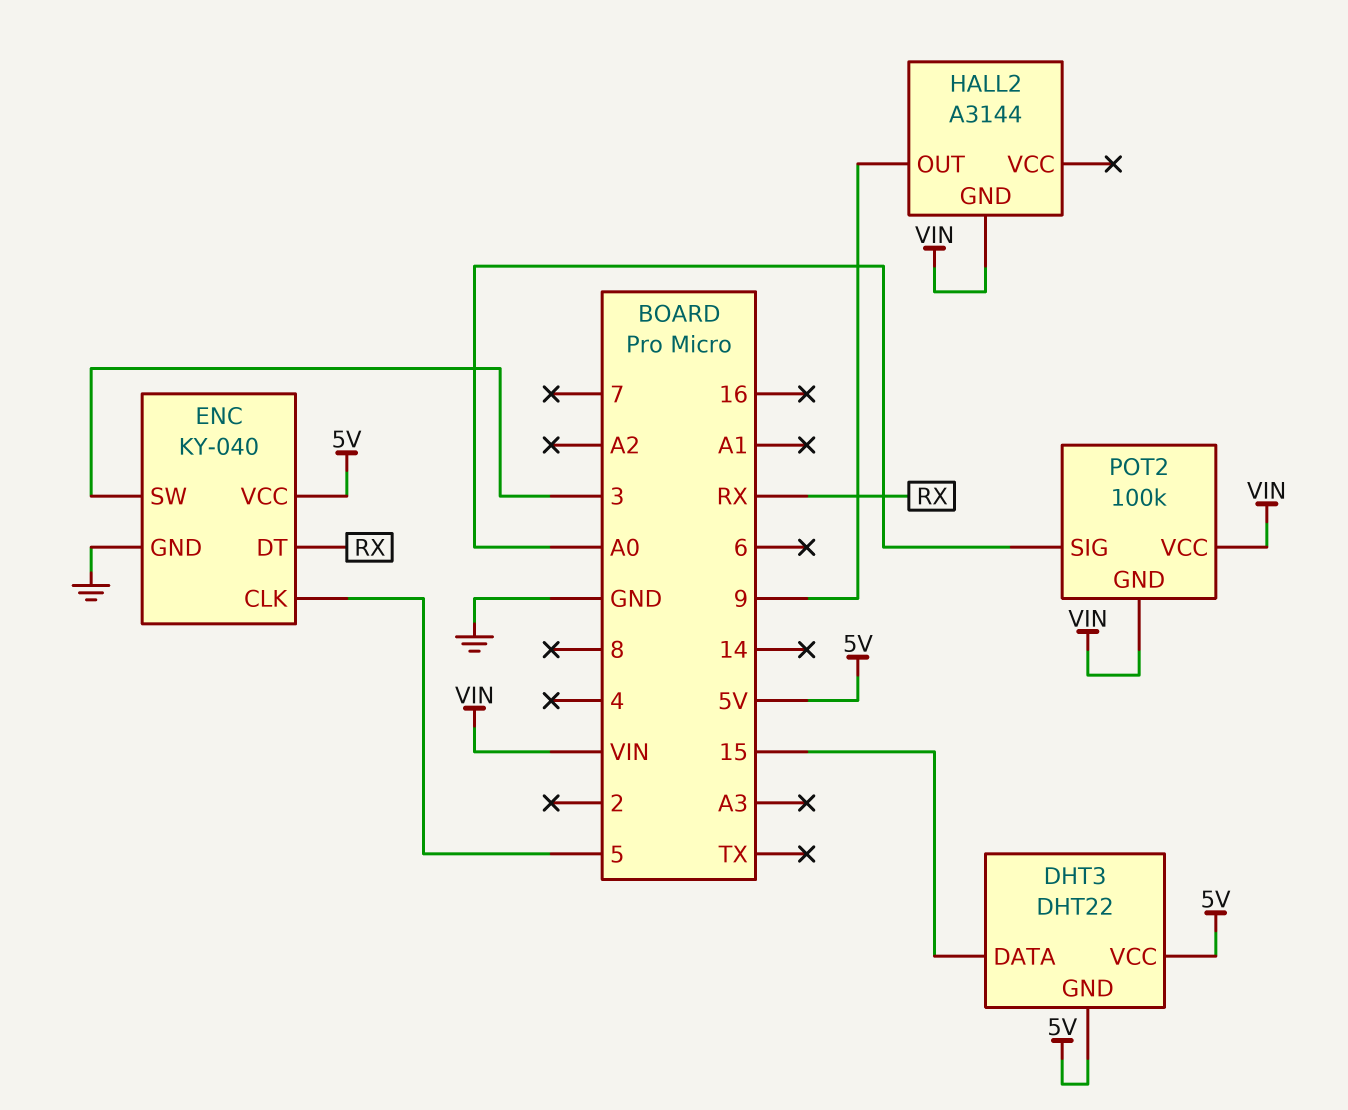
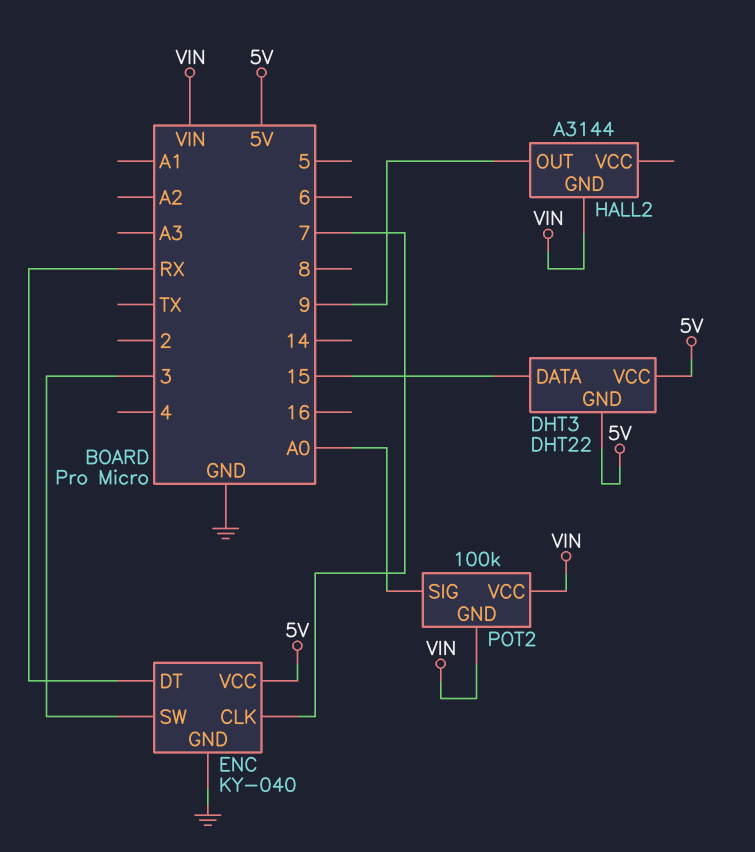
ENC pin CLK: 5 -> 7

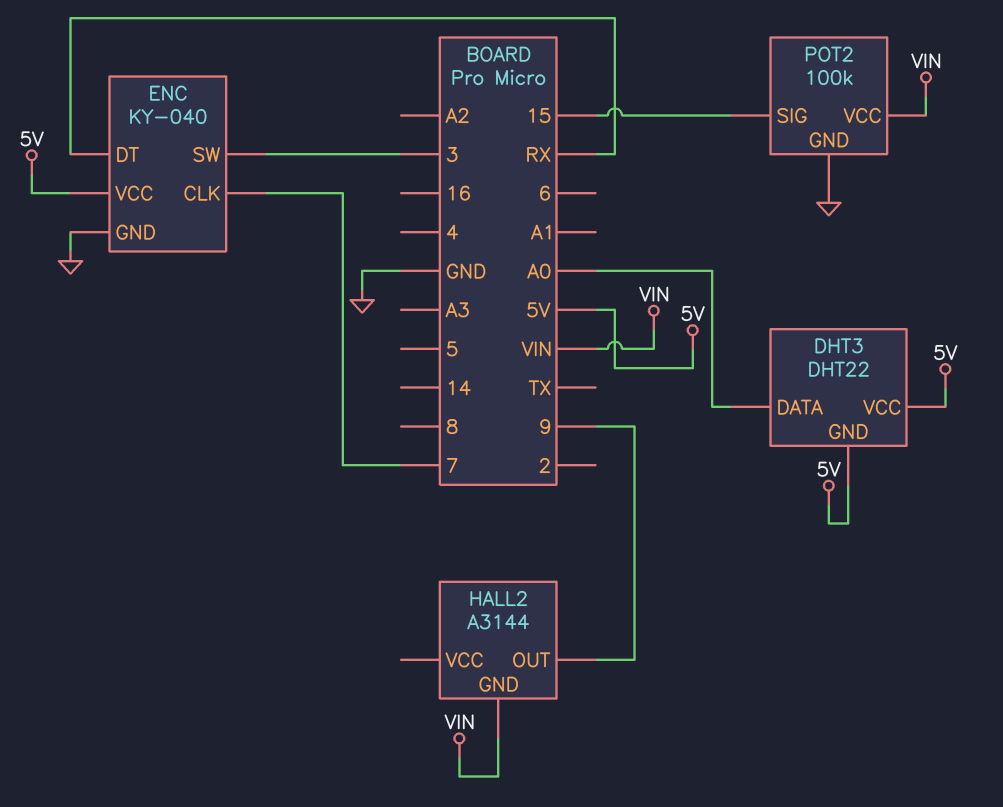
DHT3 pin DATA: 15 -> A0
POT2 pin GND: VIN -> GND
POT2 pin SIG: A0 -> 15

